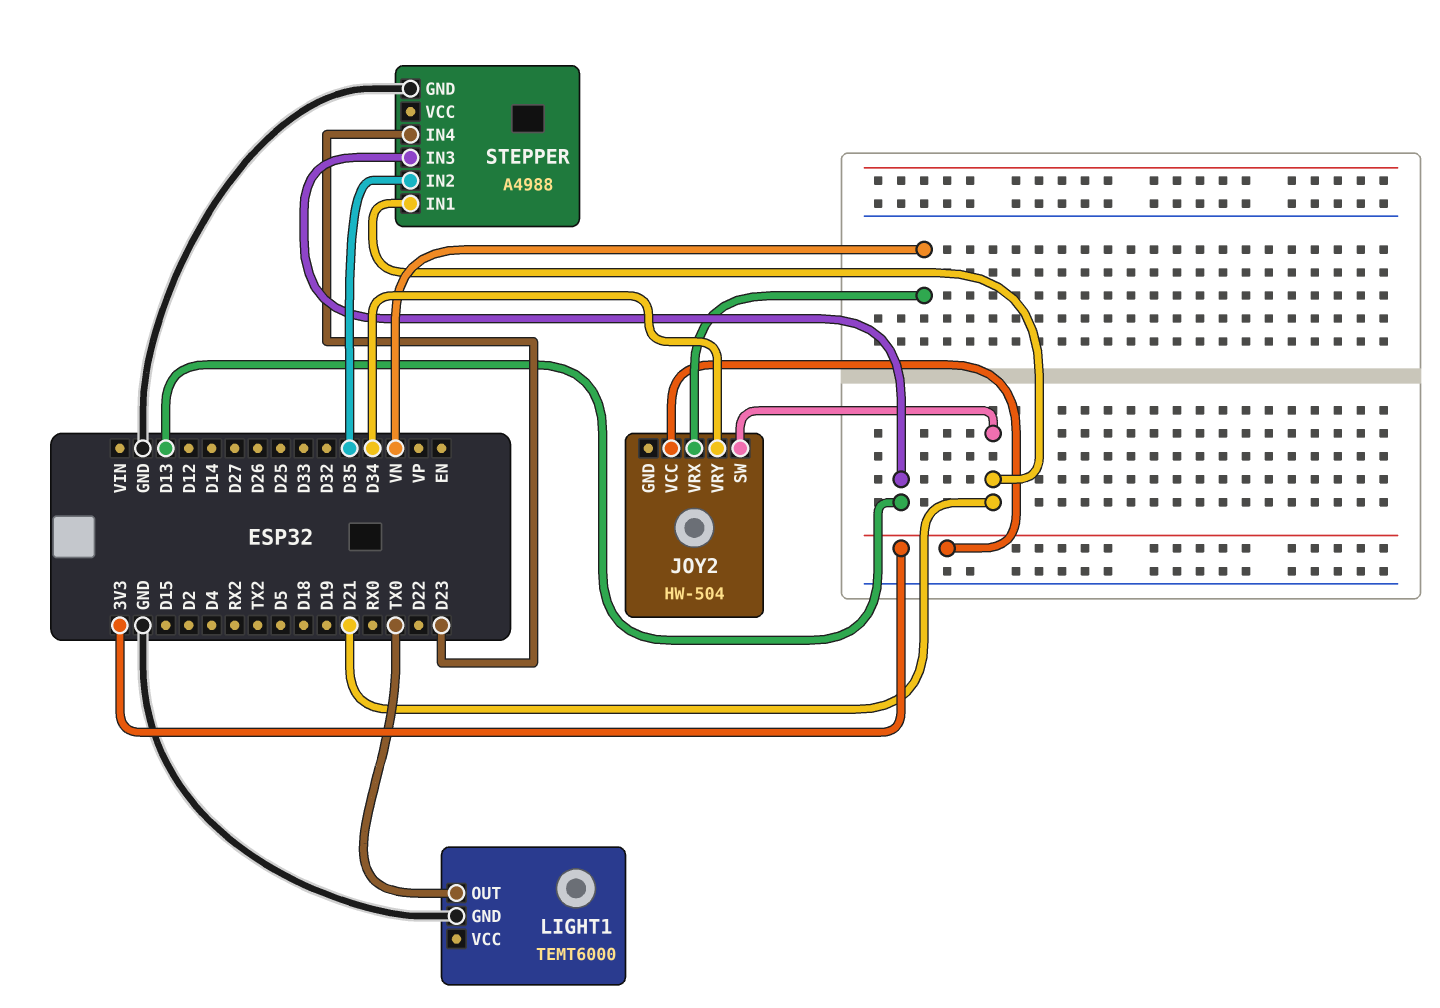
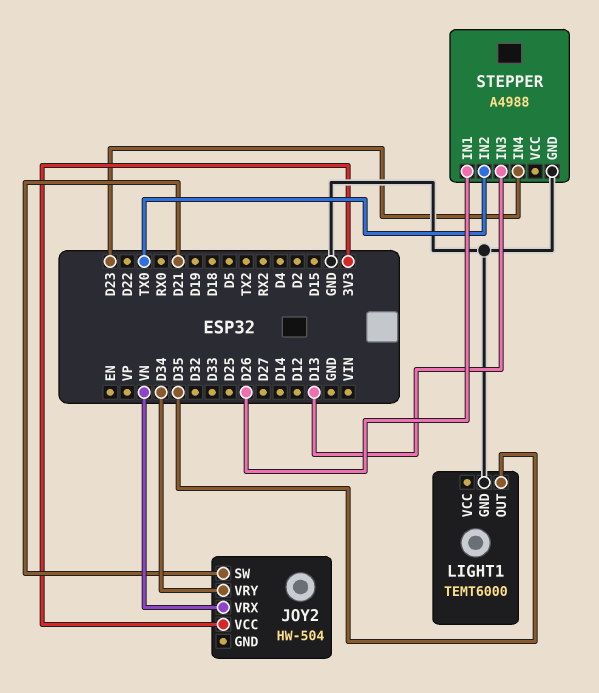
LIGHT1 pin OUT: TX0 -> D35
STEPPER pin IN1: D21 -> D26
STEPPER pin IN2: D35 -> TX0

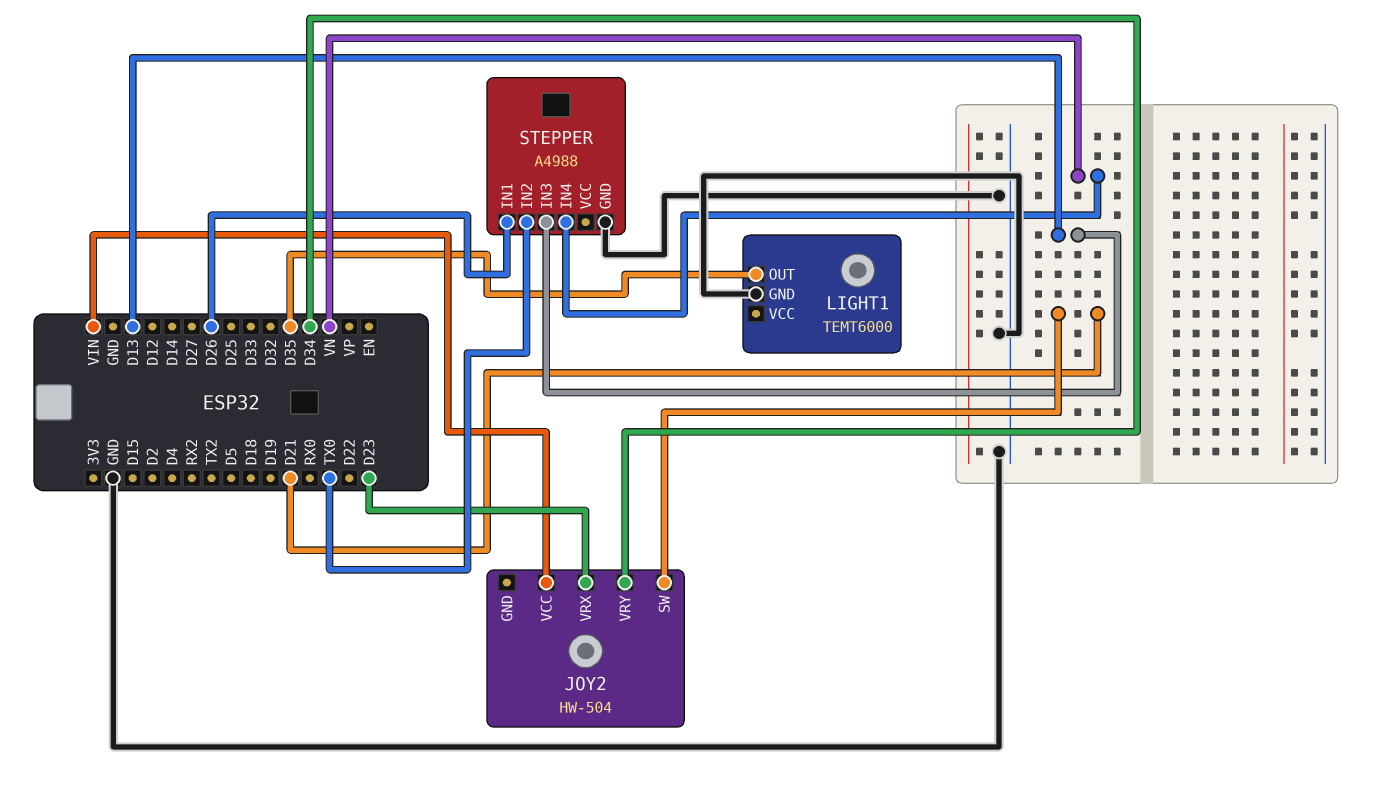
JOY2 pin VCC: 3V3 -> VIN
JOY2 pin VRX: VN -> D23
STEPPER pin IN4: D23 -> VN

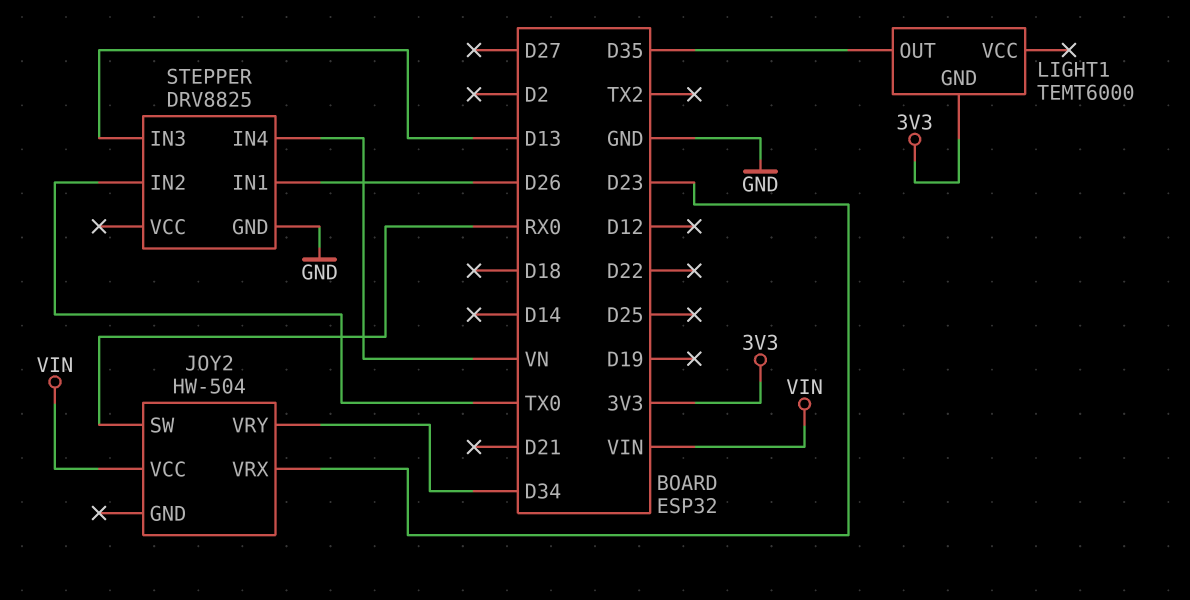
JOY2 pin SW: D21 -> RX0
LIGHT1 pin GND: GND -> 3V3
STEPPER: A4988 -> DRV8825

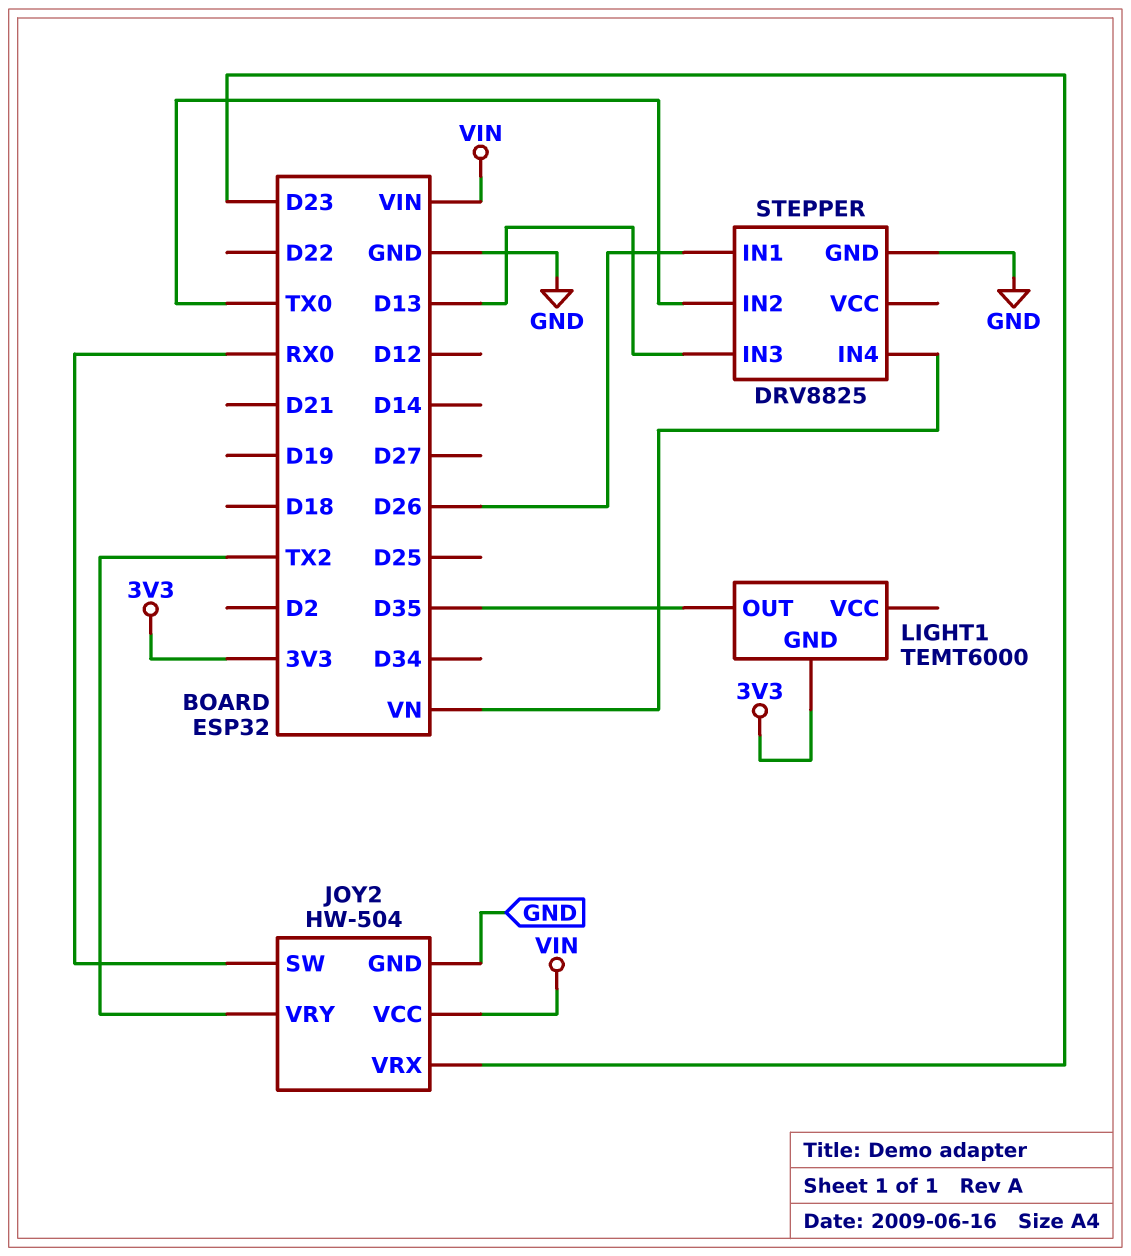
JOY2 pin GND: none -> GND
JOY2 pin VRY: D34 -> TX2

